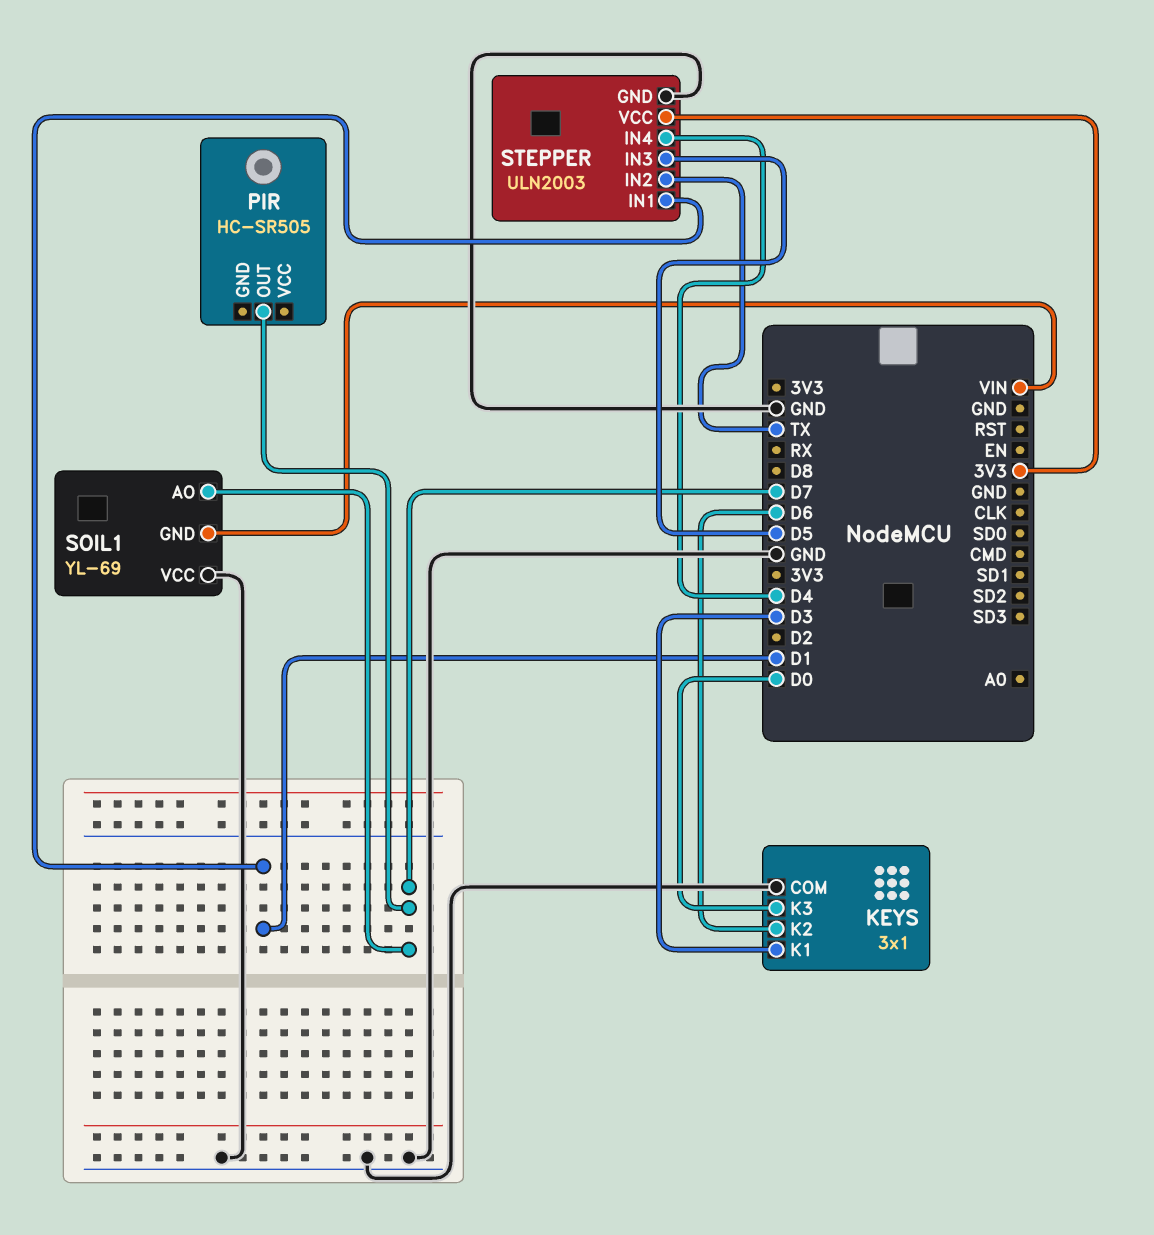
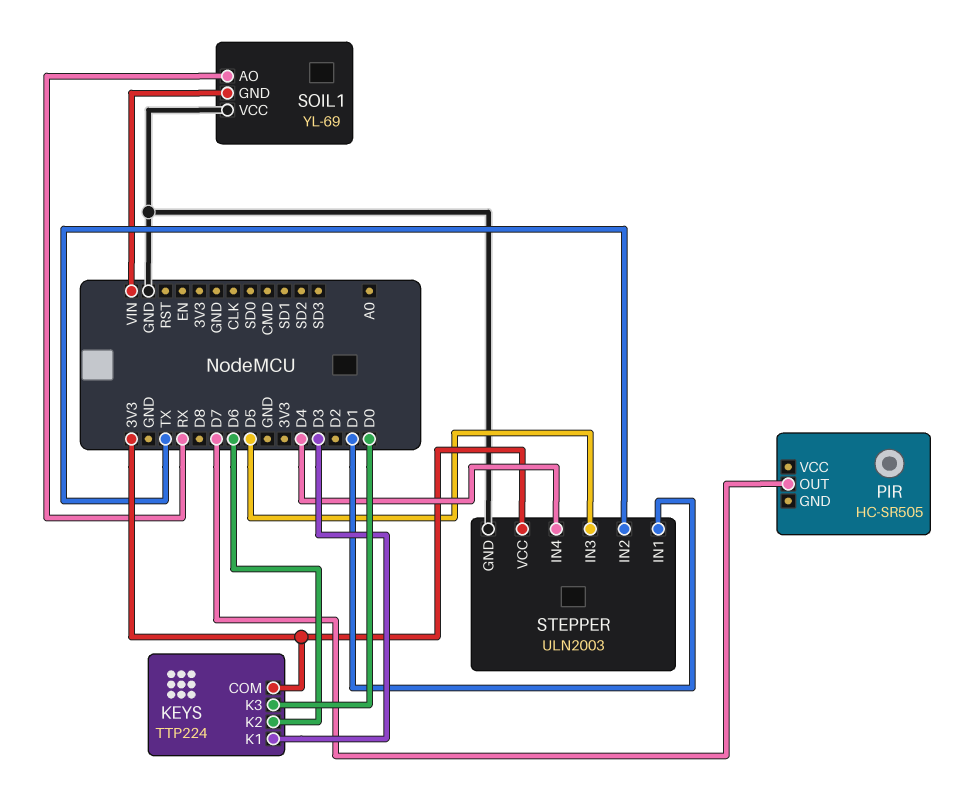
KEYS: 3x1 -> TTP224
KEYS pin COM: GND -> 3V3
SOIL1 pin AO: D7 -> RX

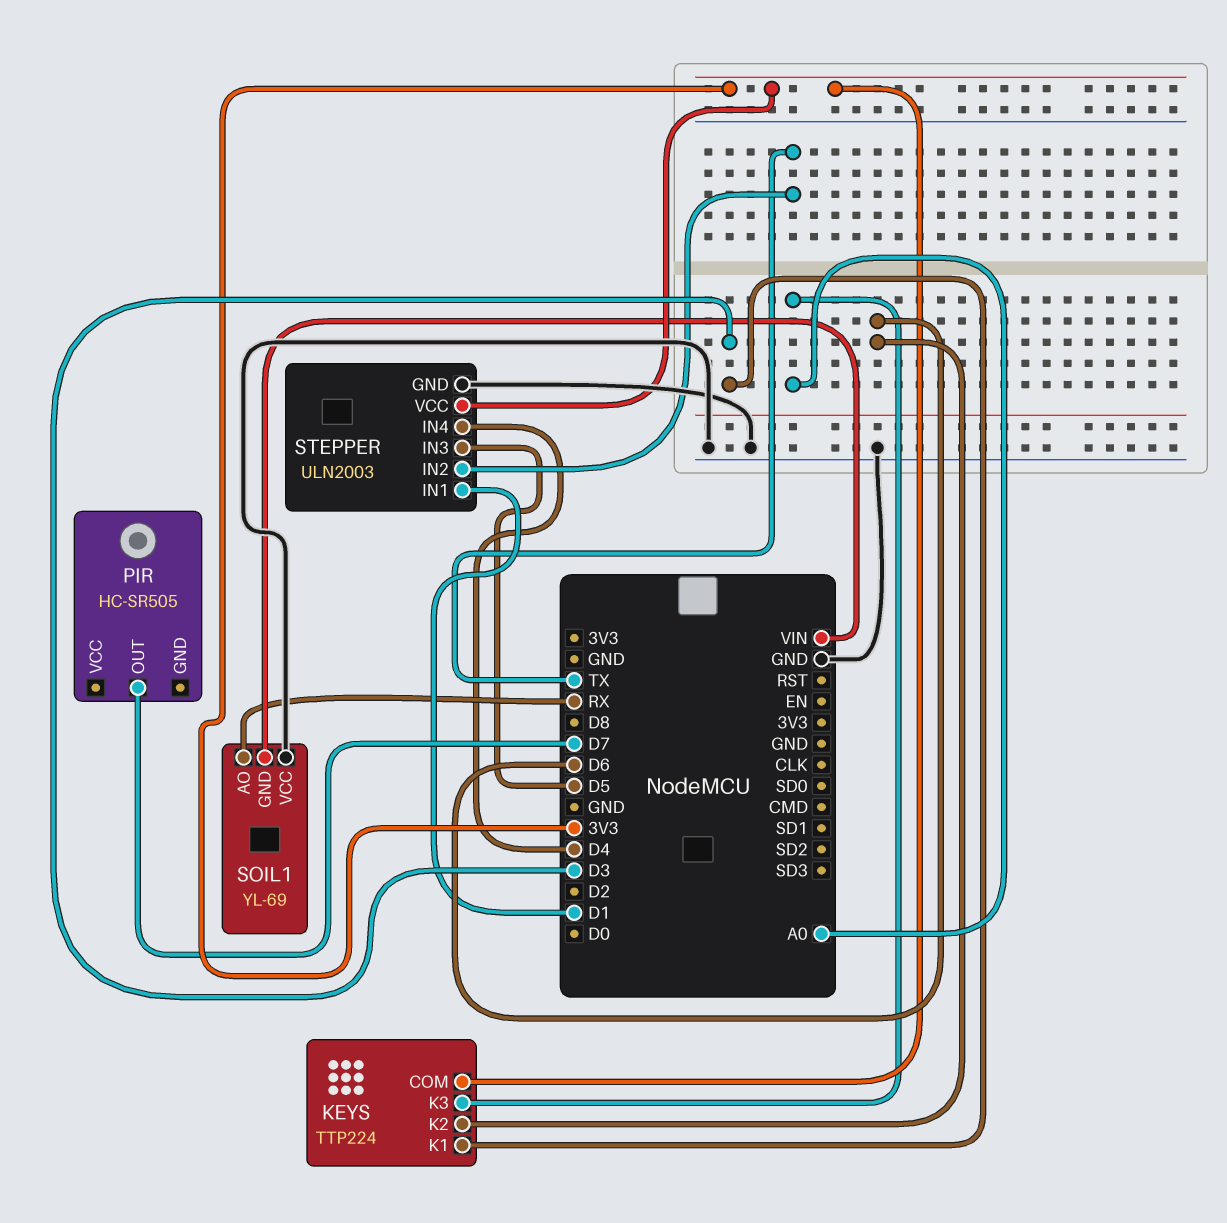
KEYS pin K3: D0 -> A0

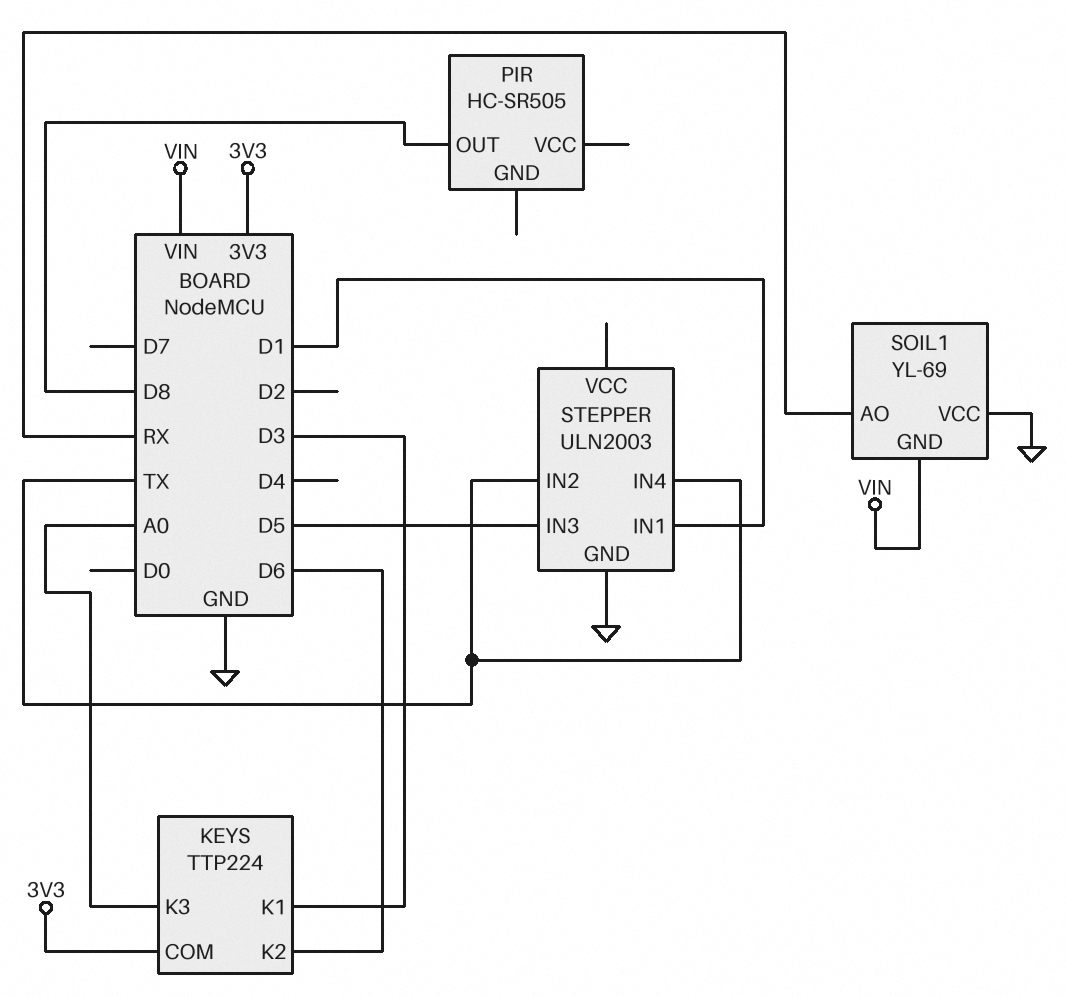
PIR pin OUT: D7 -> D8
STEPPER pin IN4: D4 -> TX
STEPPER pin VCC: 3V3 -> none

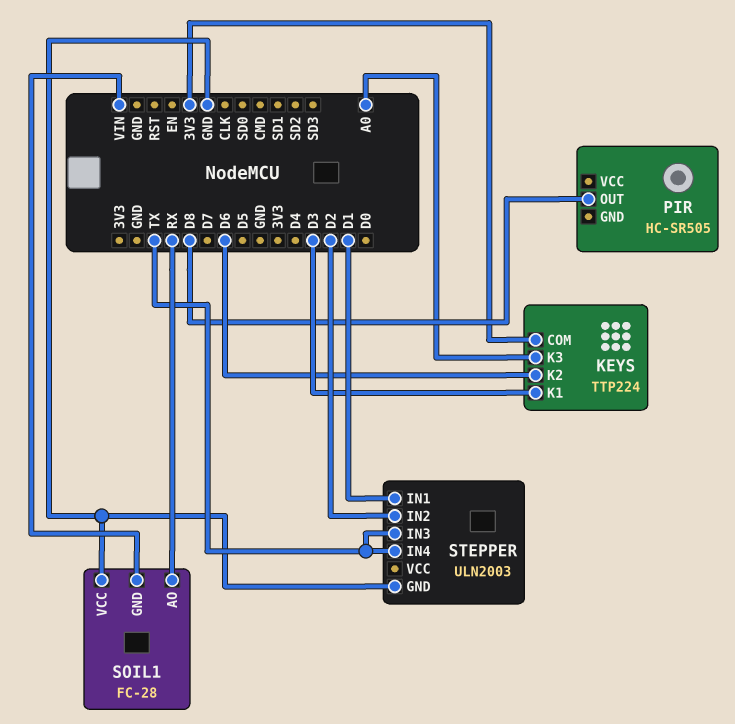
SOIL1: YL-69 -> FC-28
STEPPER pin IN2: TX -> D2
STEPPER pin IN3: D5 -> TX

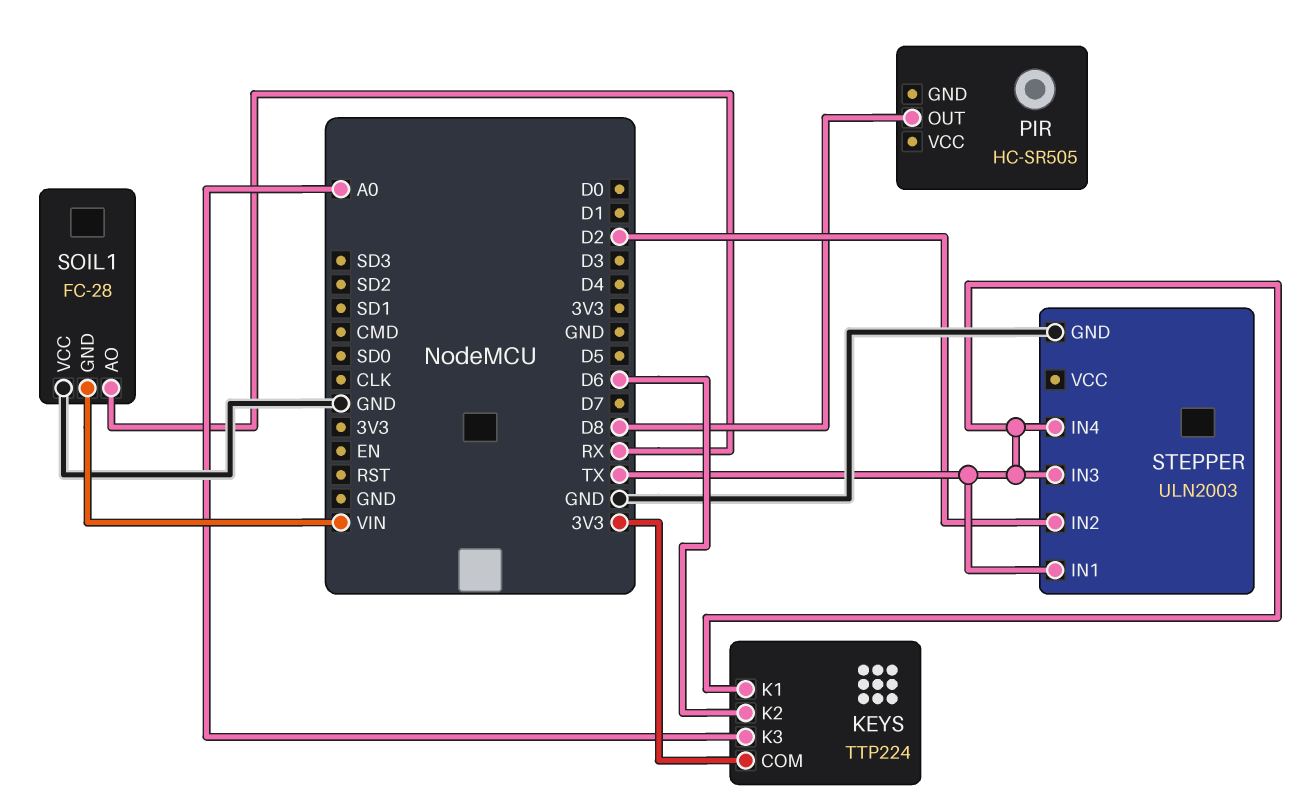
KEYS pin K1: D3 -> TX
STEPPER pin IN1: D1 -> TX

